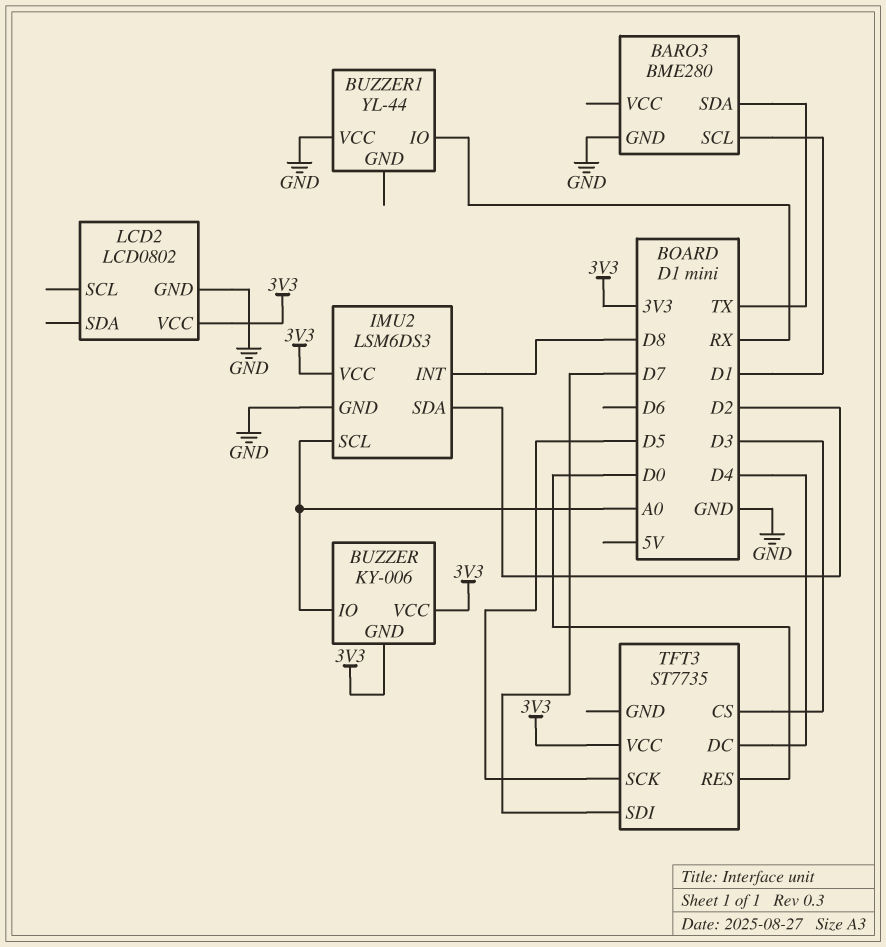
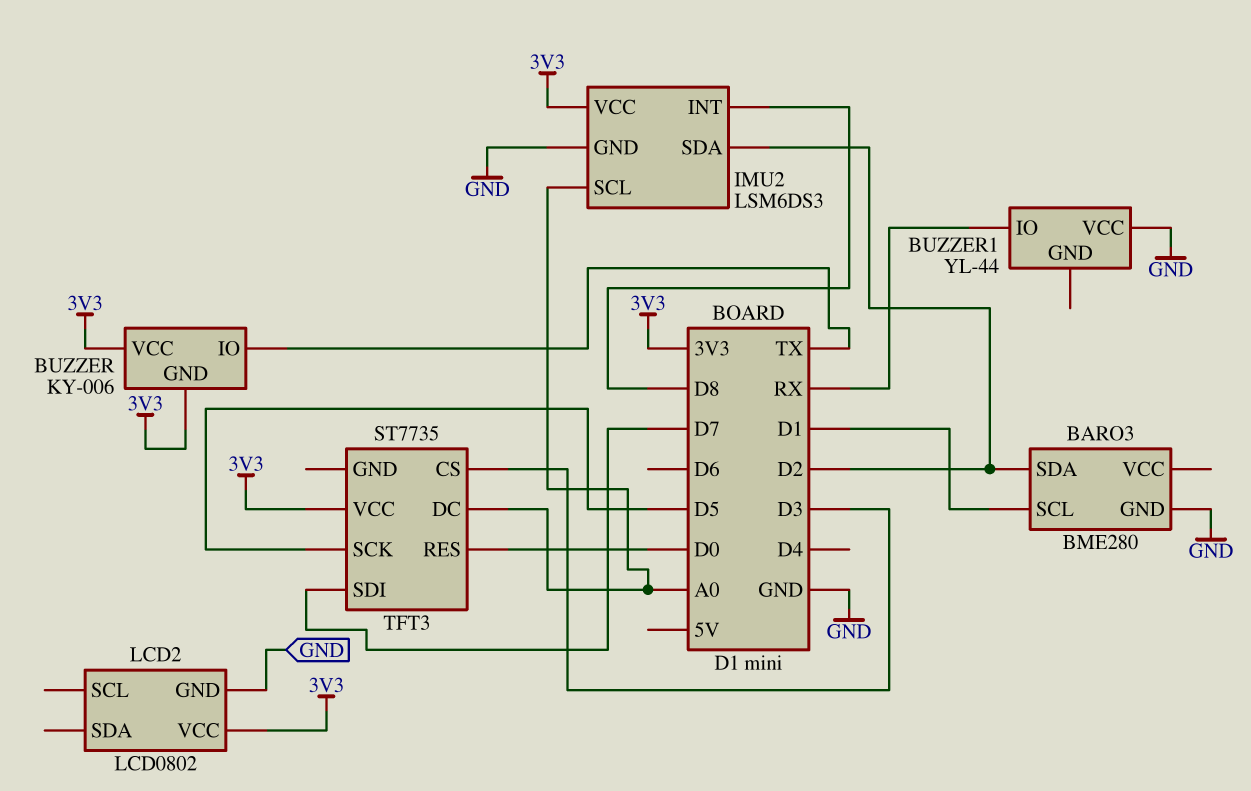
BARO3 pin SDA: TX -> D2
BUZZER pin IO: A0 -> TX
TFT3 pin DC: D4 -> A0

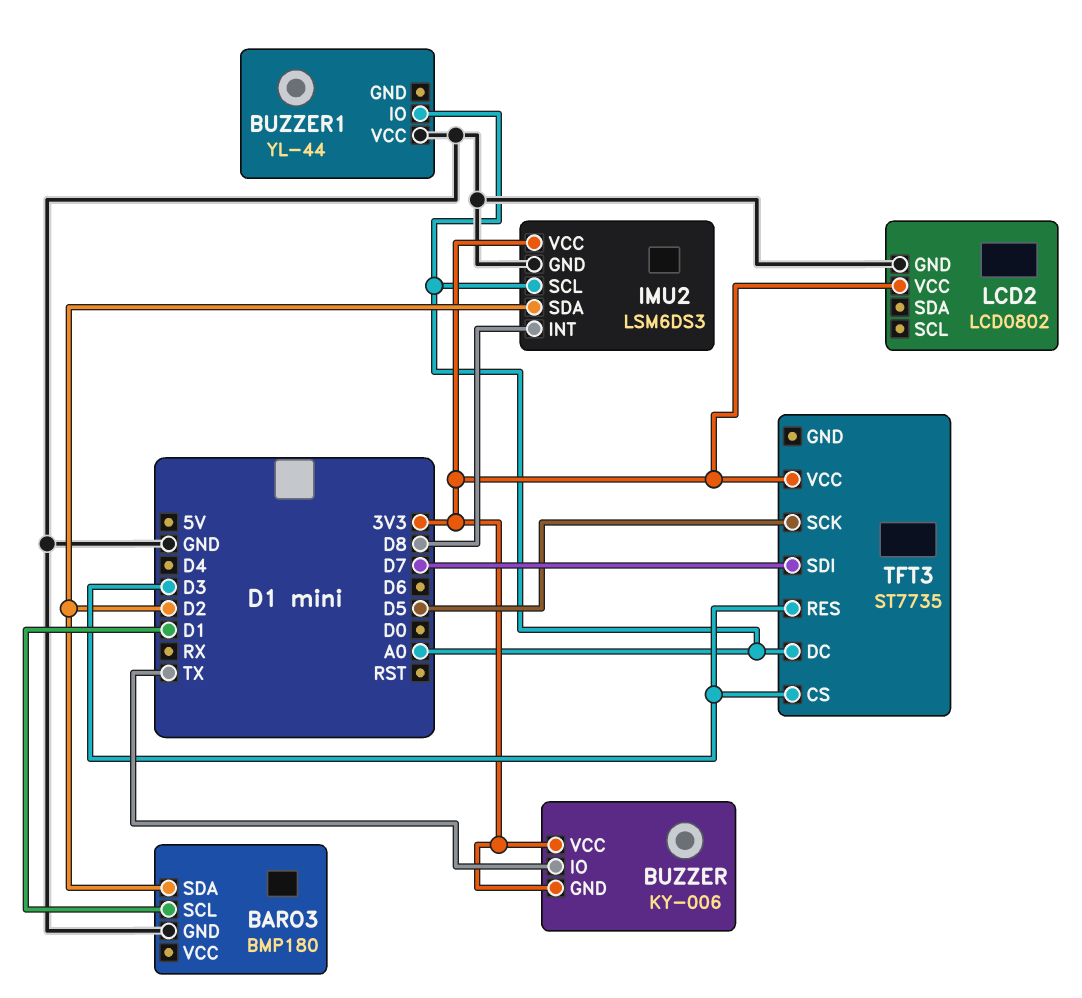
BARO3: BME280 -> BMP180
BUZZER1 pin IO: RX -> A0
TFT3 pin RES: D0 -> D3

